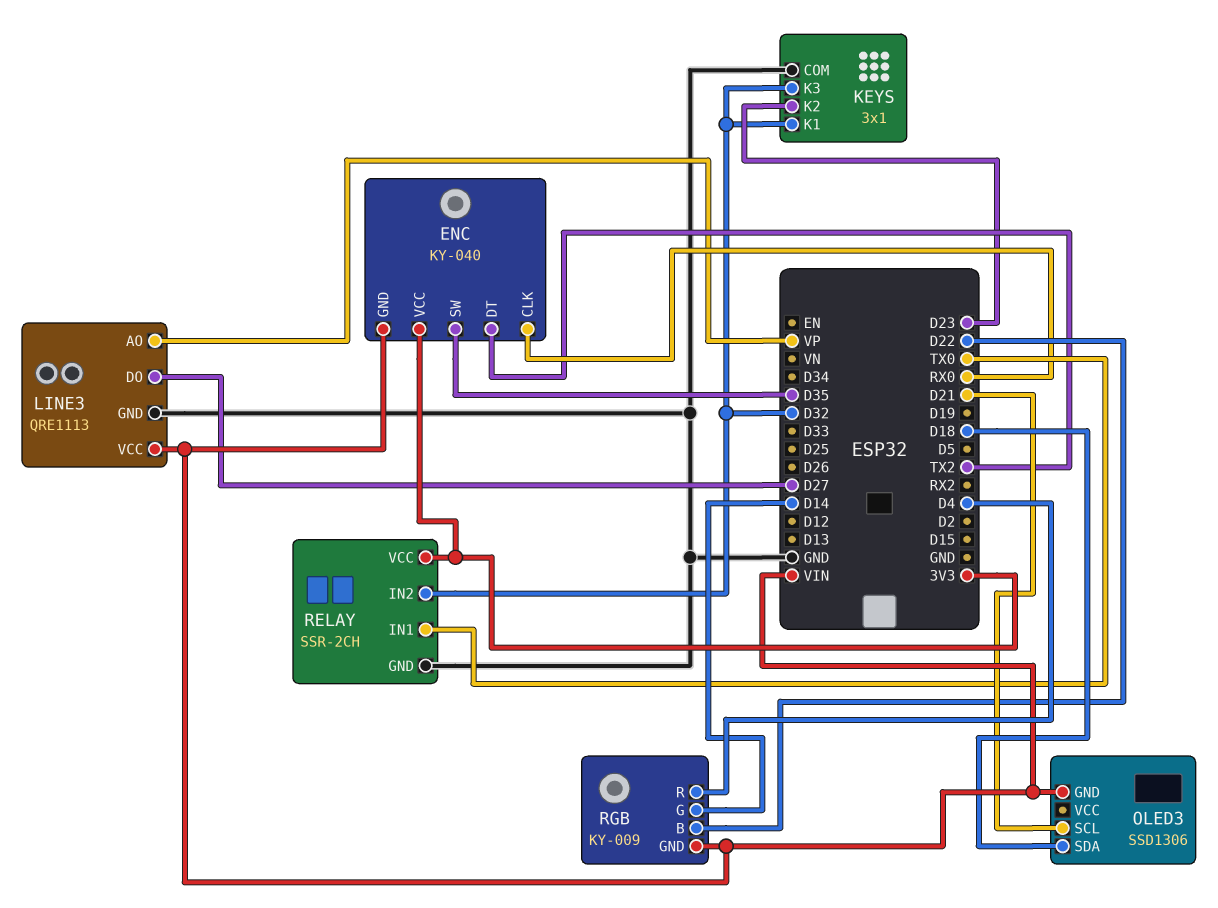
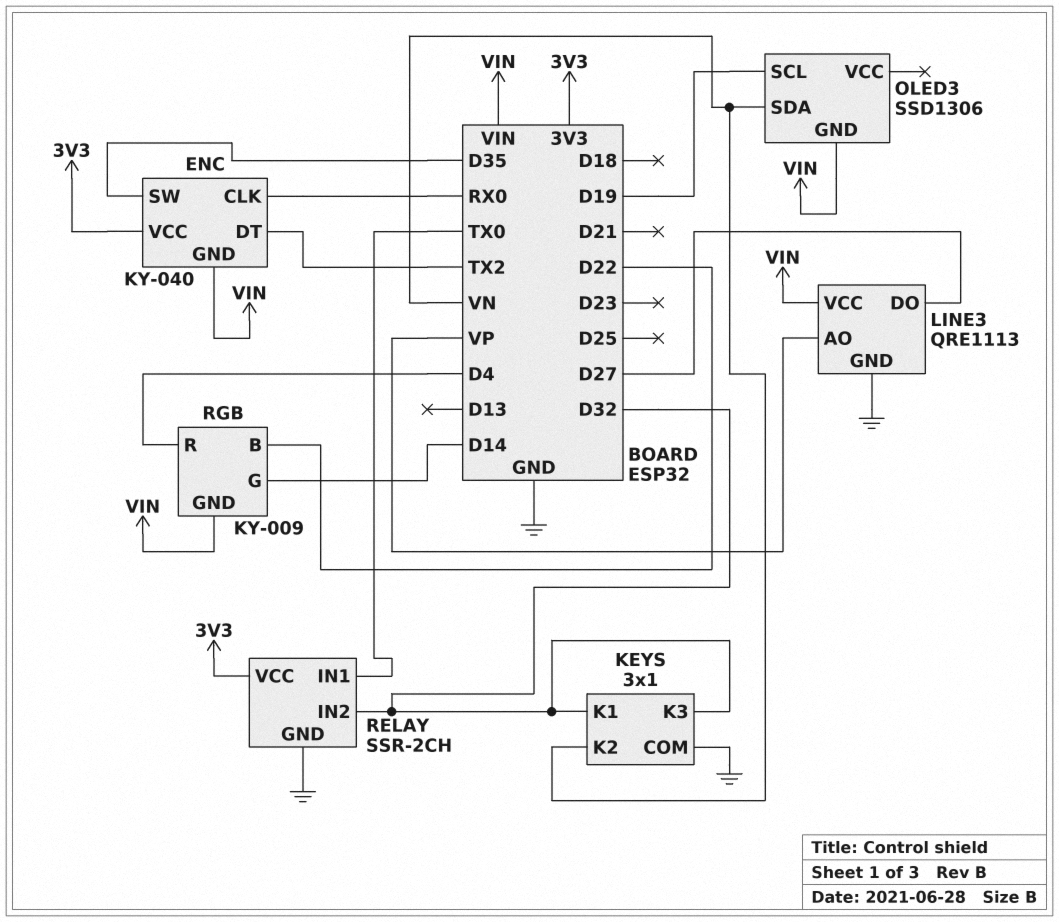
KEYS pin K2: D23 -> VN
OLED3 pin SCL: D21 -> D19
OLED3 pin SDA: D18 -> VN

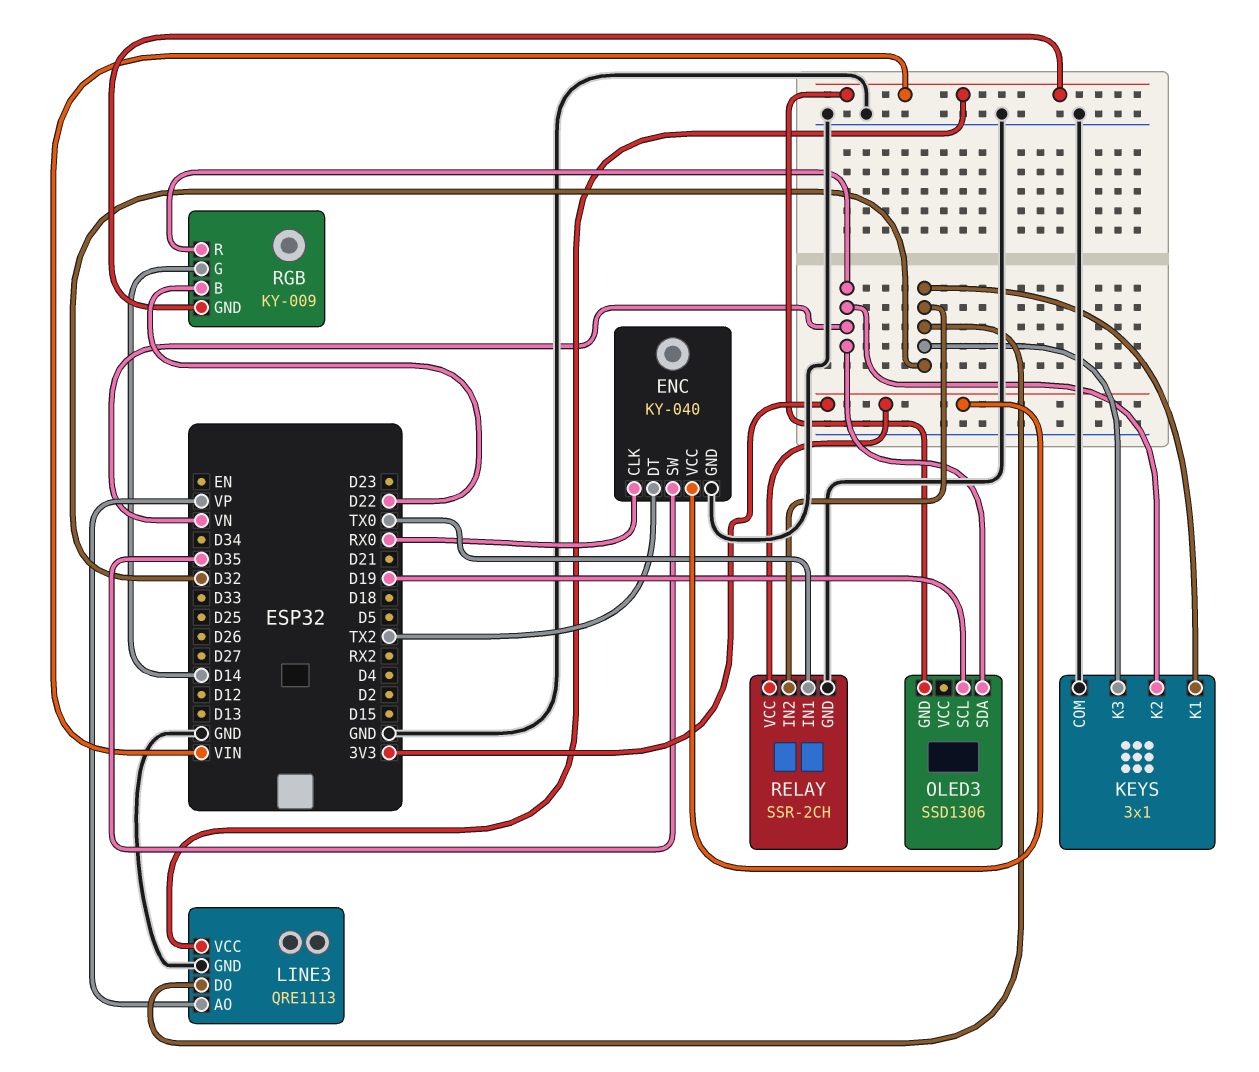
ENC pin GND: VIN -> GND
LINE3 pin DO: D27 -> D32
RGB pin R: D4 -> VN

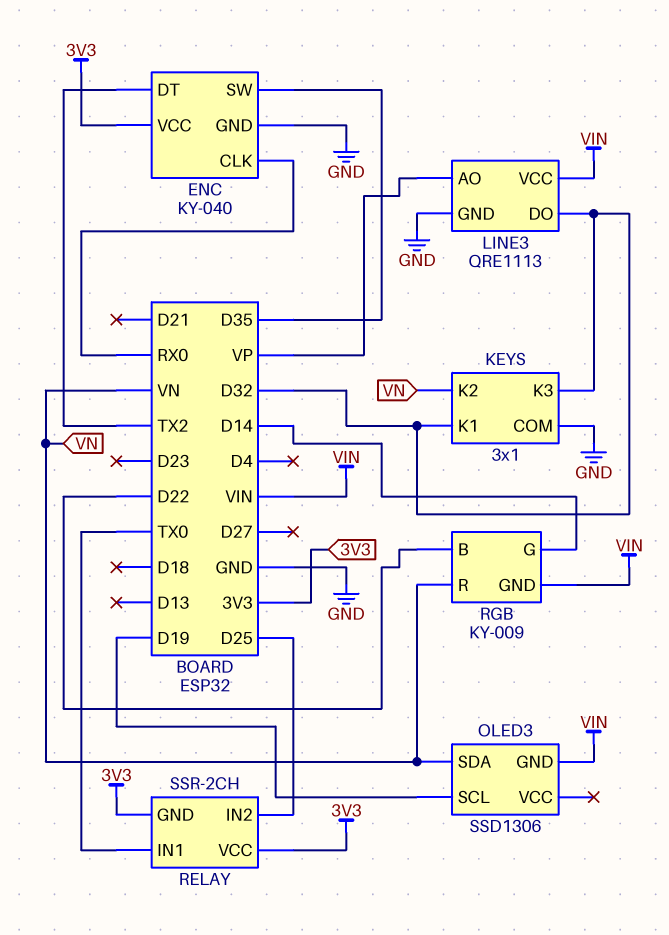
RELAY pin GND: GND -> 3V3
RELAY pin IN2: D32 -> D25

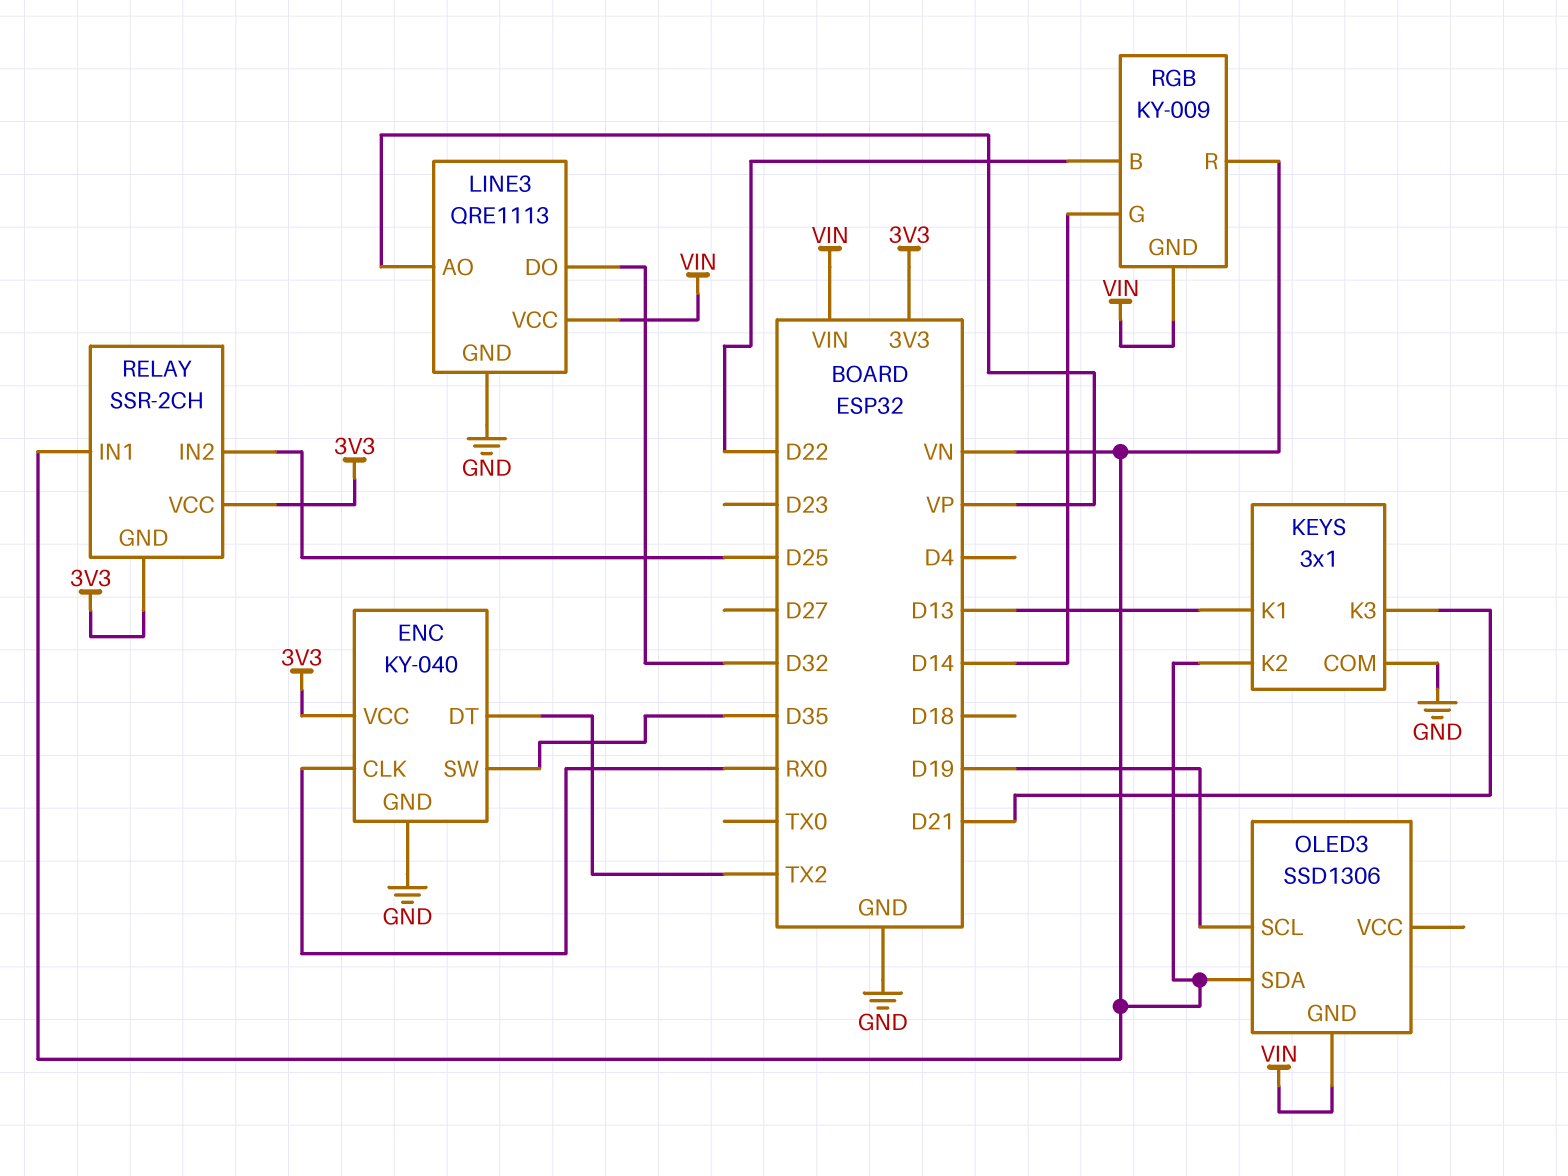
KEYS pin K1: D32 -> D13
KEYS pin K3: D32 -> D21
RELAY pin IN1: TX0 -> VN

